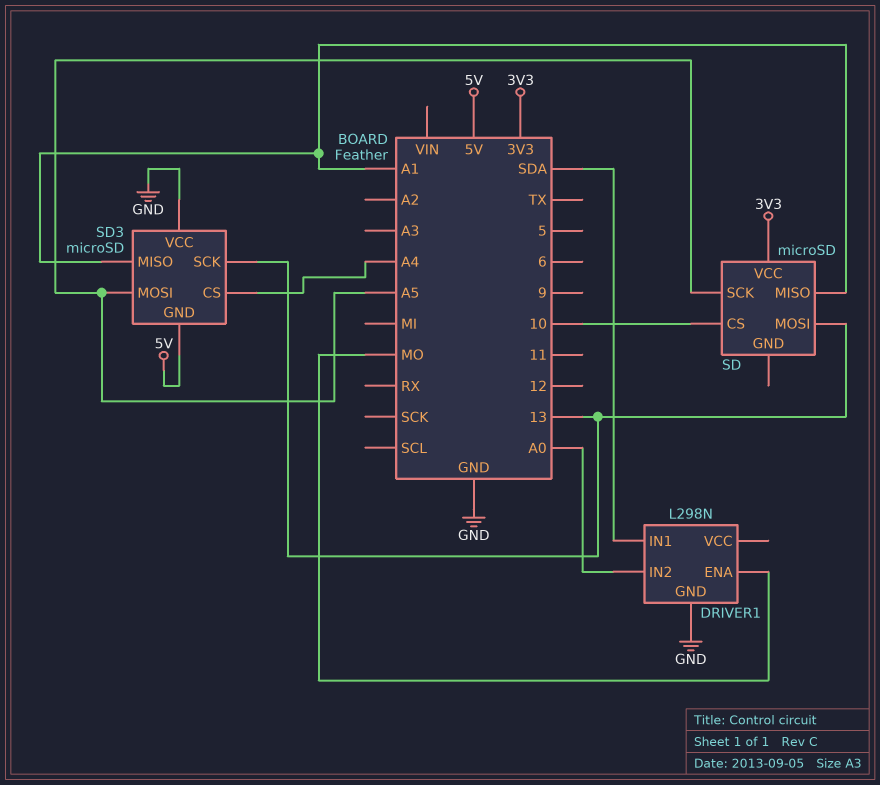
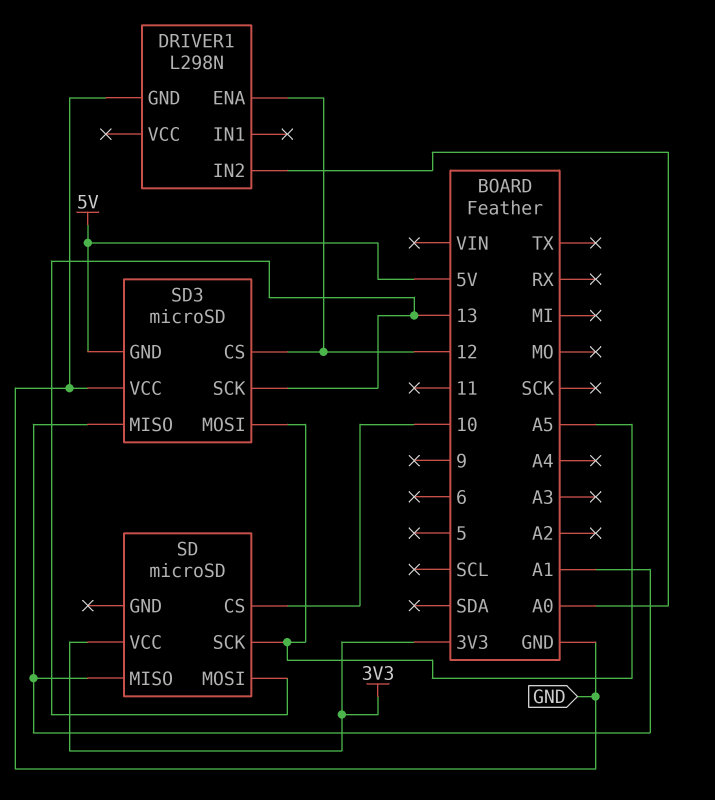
DRIVER1 pin ENA: MO -> 12
DRIVER1 pin IN1: SDA -> none
SD3 pin CS: A4 -> 12

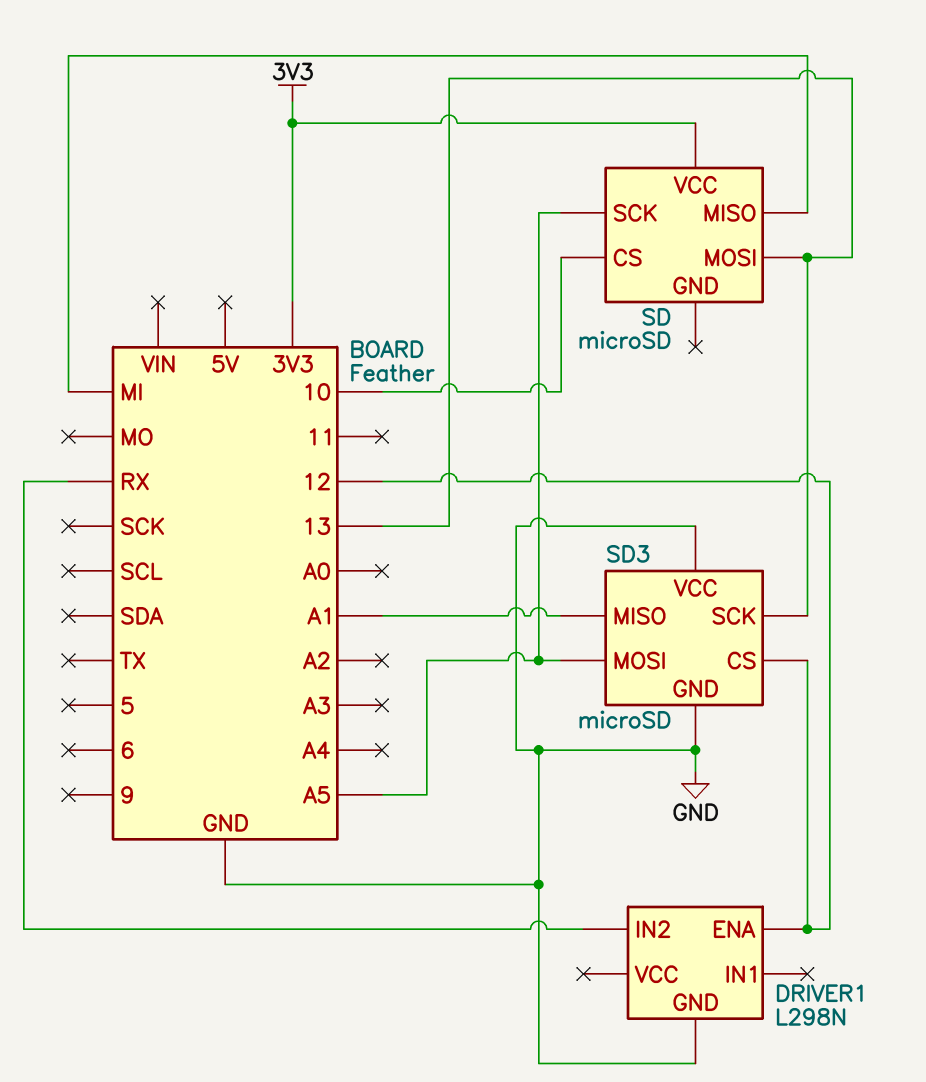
DRIVER1 pin IN2: A0 -> RX
SD pin MISO: A1 -> MI
SD3 pin GND: 5V -> GND

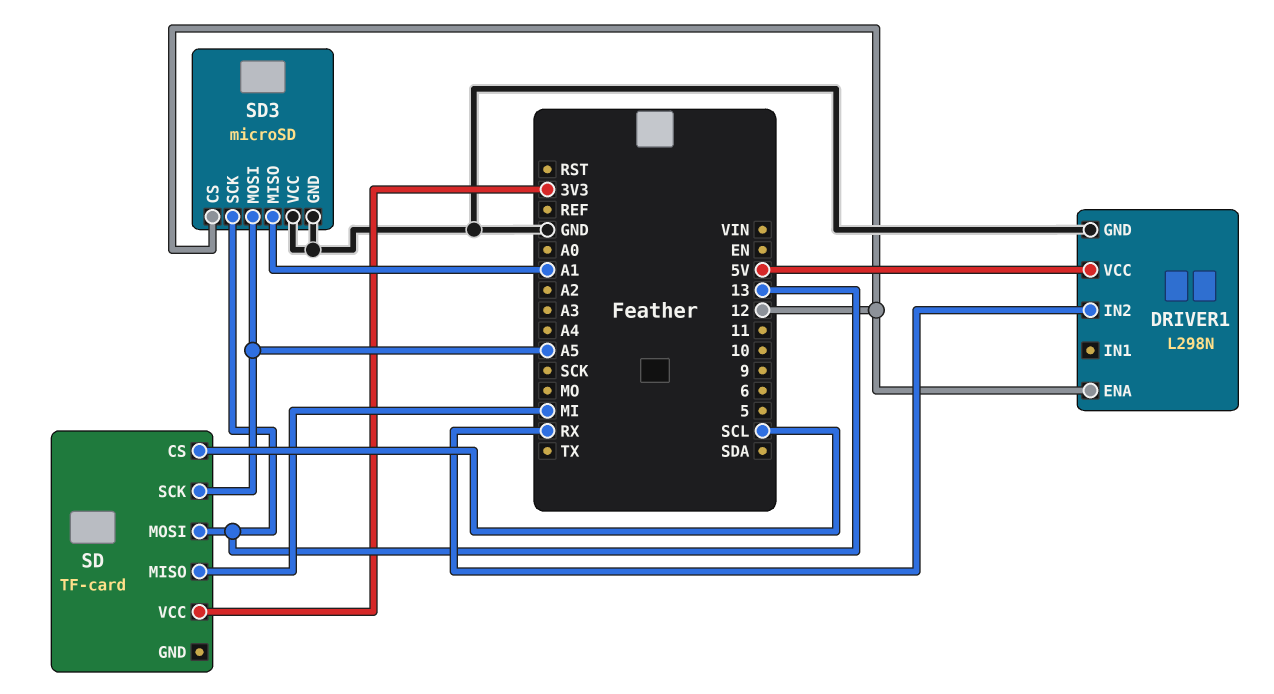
DRIVER1 pin VCC: none -> 5V
SD: microSD -> TF-card
SD pin CS: 10 -> SCL

